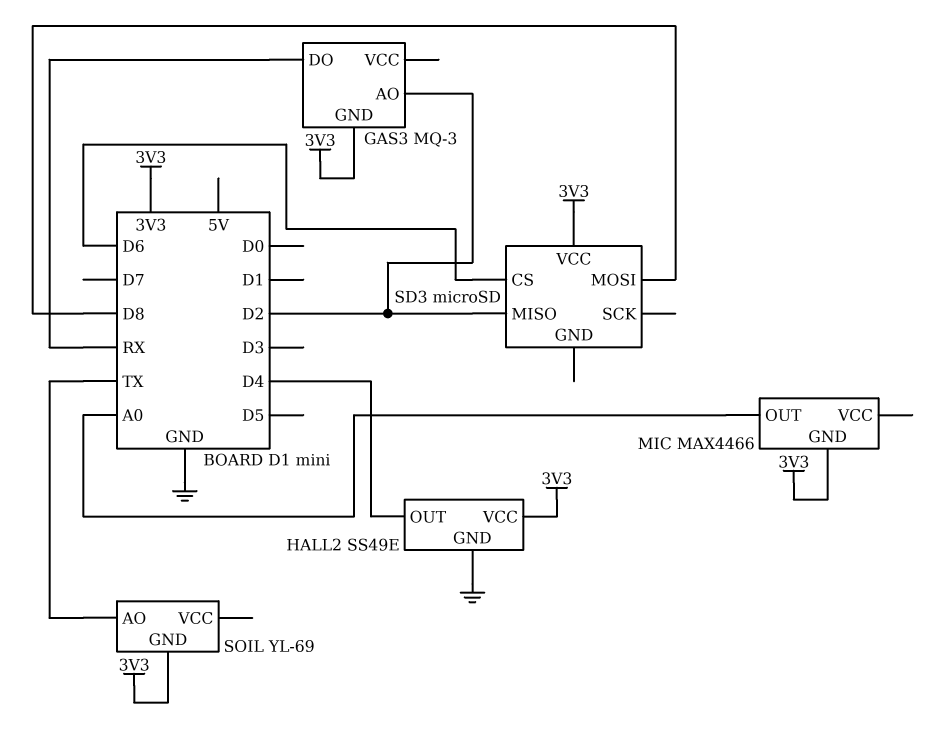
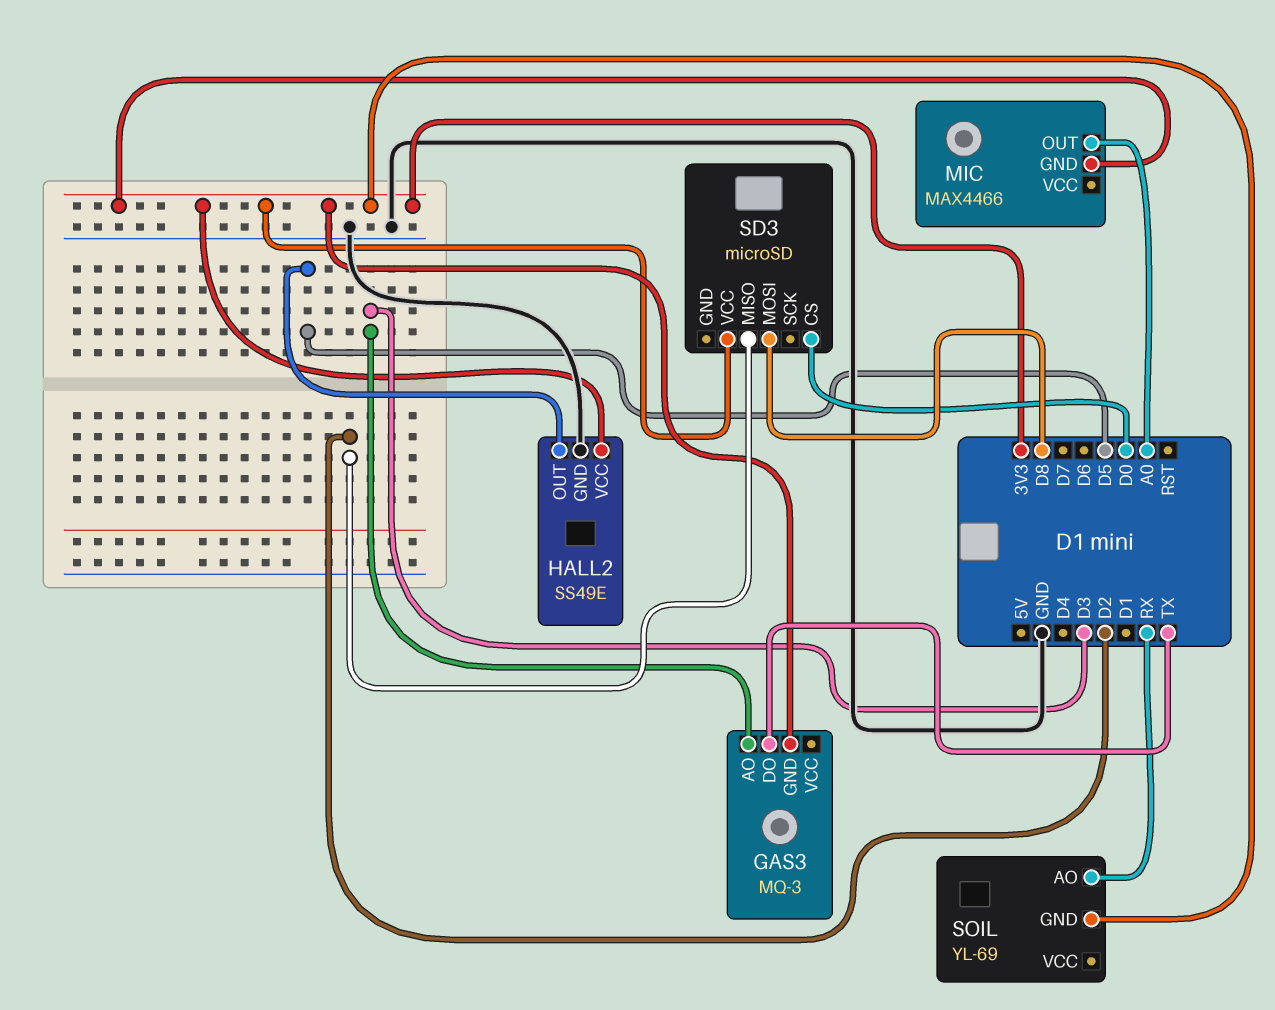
GAS3 pin AO: D2 -> D3
GAS3 pin DO: RX -> TX
HALL2 pin OUT: D4 -> D5
SD3 pin CS: D6 -> D0
SOIL pin AO: TX -> RX

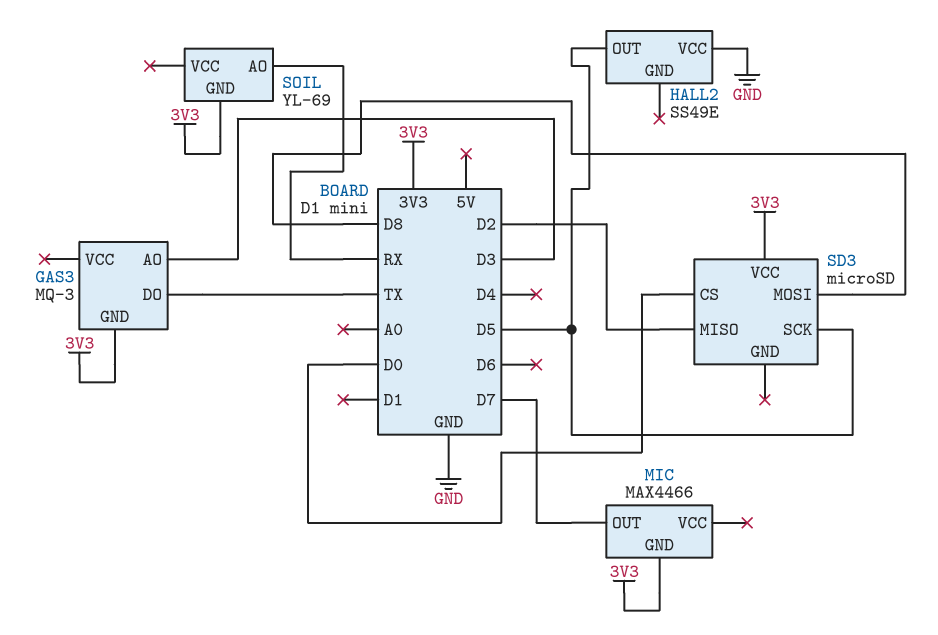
HALL2 pin GND: GND -> none
HALL2 pin VCC: 3V3 -> GND
MIC pin OUT: A0 -> D7
SD3 pin SCK: none -> D5

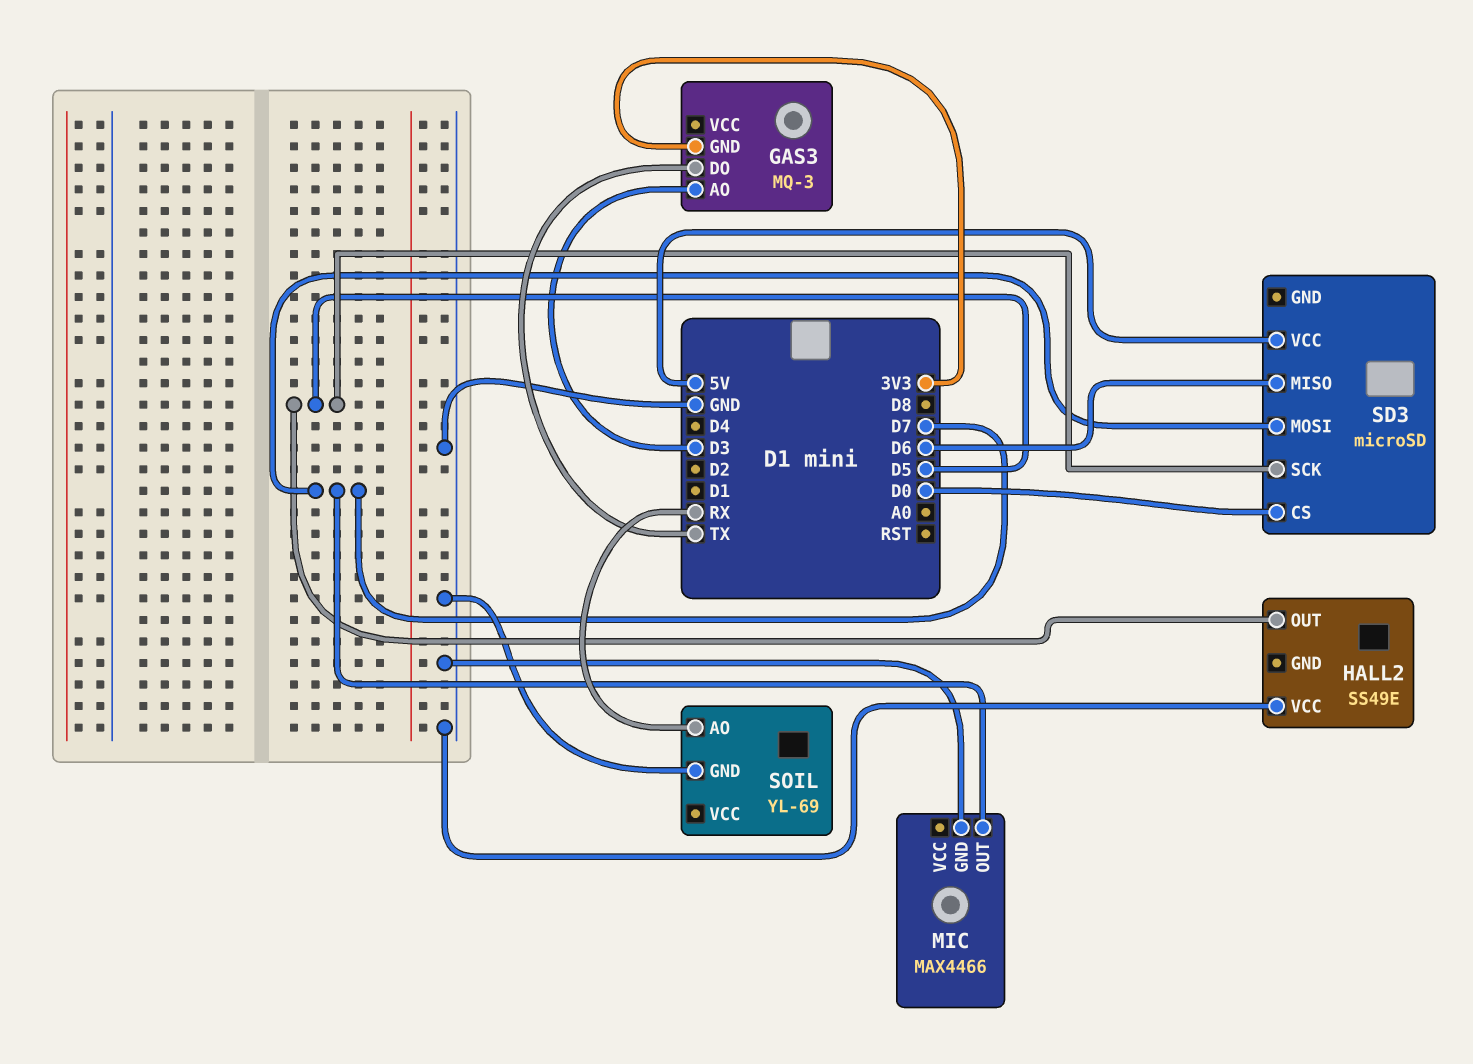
MIC pin GND: 3V3 -> GND
SD3 pin MISO: D2 -> D6
SD3 pin MOSI: D8 -> D7
SD3 pin VCC: 3V3 -> 5V
SOIL pin GND: 3V3 -> GND

